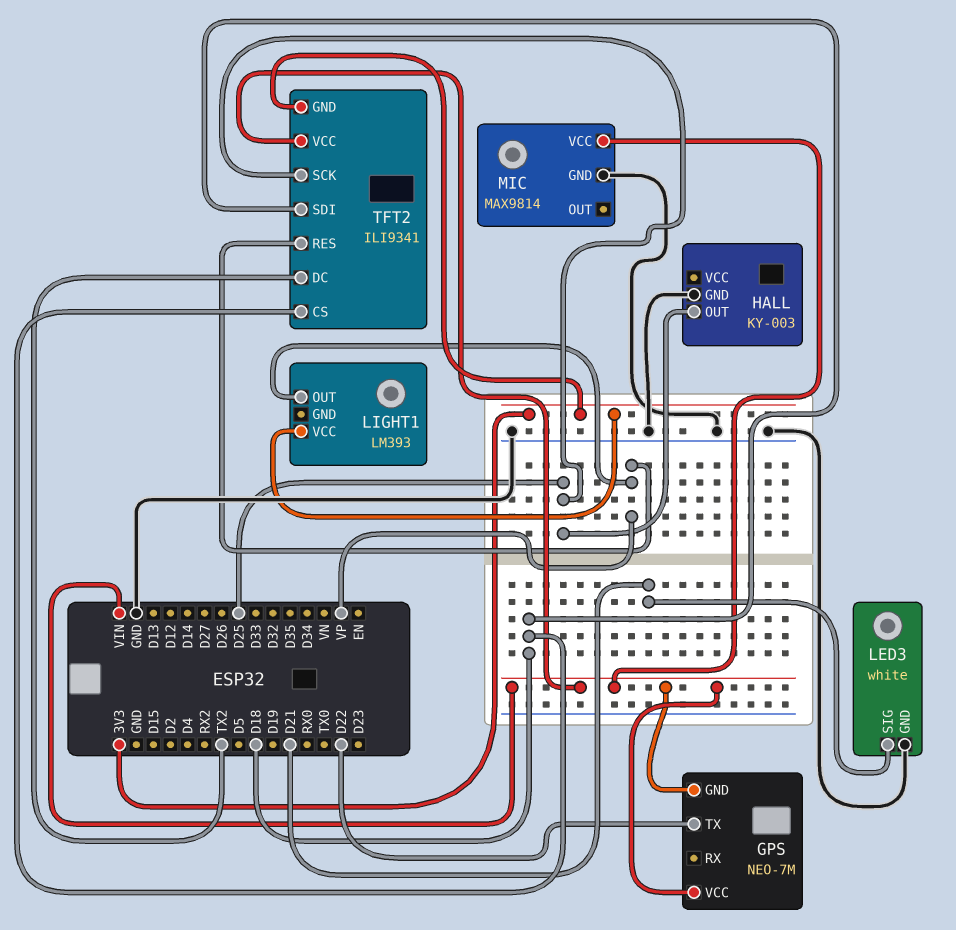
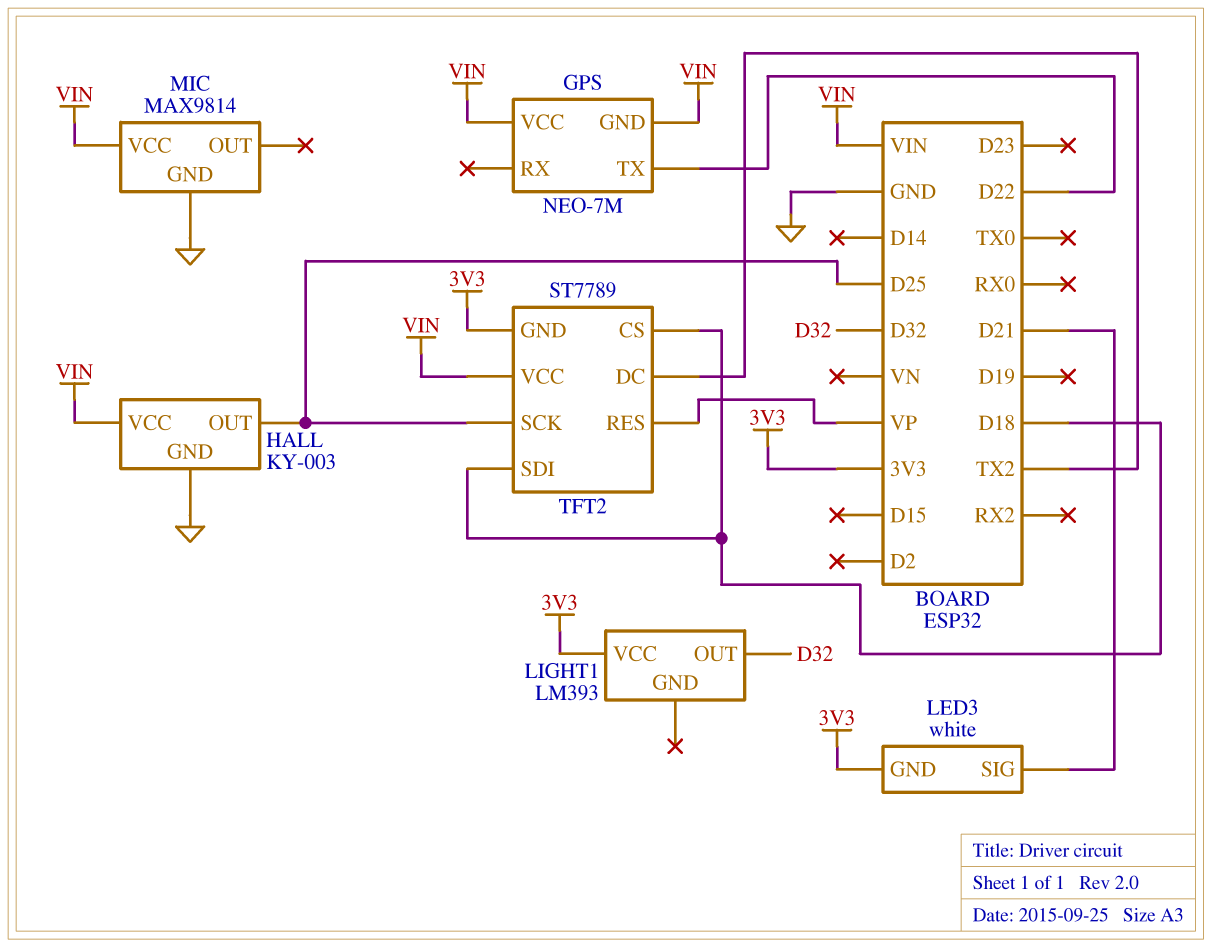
HALL pin VCC: none -> VIN
LED3 pin GND: GND -> 3V3
LIGHT1 pin OUT: VP -> D32
TFT2: ILI9341 -> ST7789

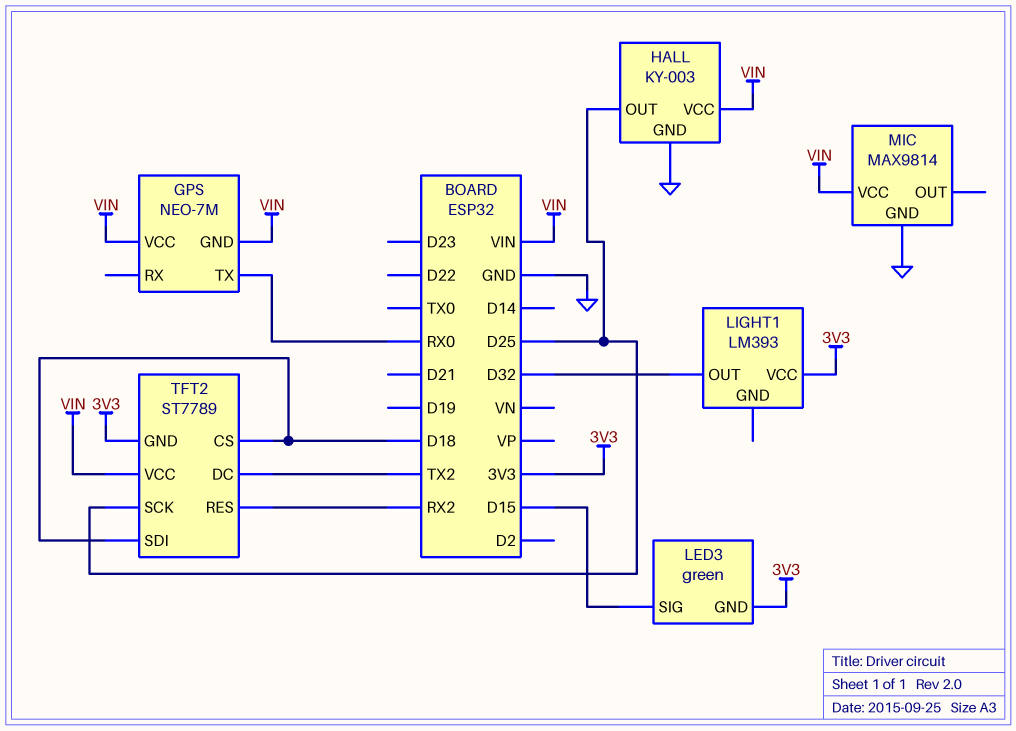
GPS pin TX: D22 -> RX0
LED3: white -> green
LED3 pin SIG: D21 -> D15
TFT2 pin RES: VP -> RX2

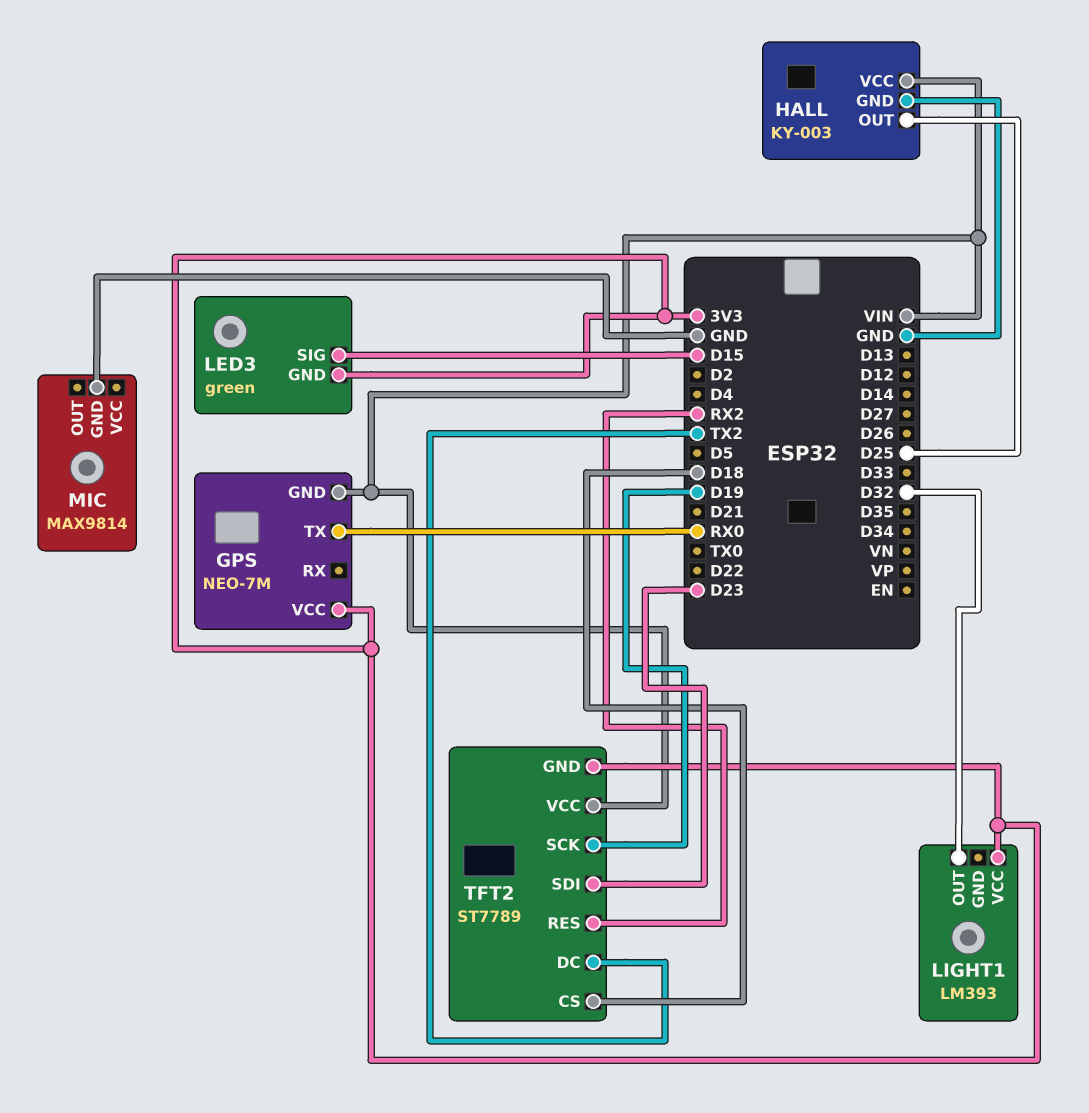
GPS pin VCC: VIN -> 3V3
MIC pin VCC: VIN -> none
TFT2 pin SCK: D25 -> D19
TFT2 pin SDI: D18 -> D23

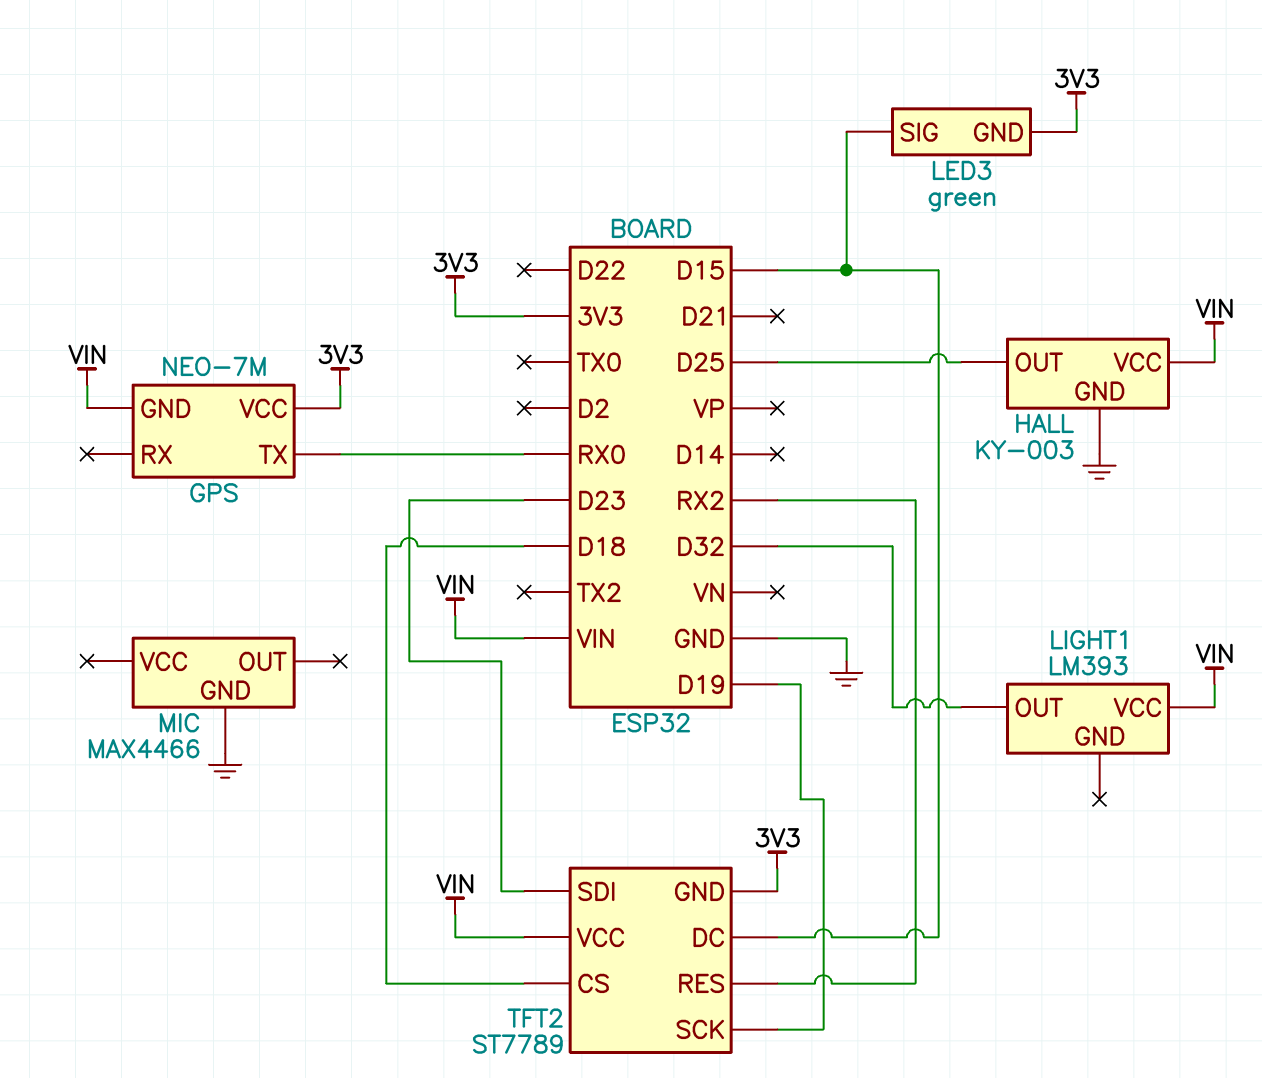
LIGHT1 pin VCC: 3V3 -> VIN
MIC: MAX9814 -> MAX4466
TFT2 pin DC: TX2 -> D15

